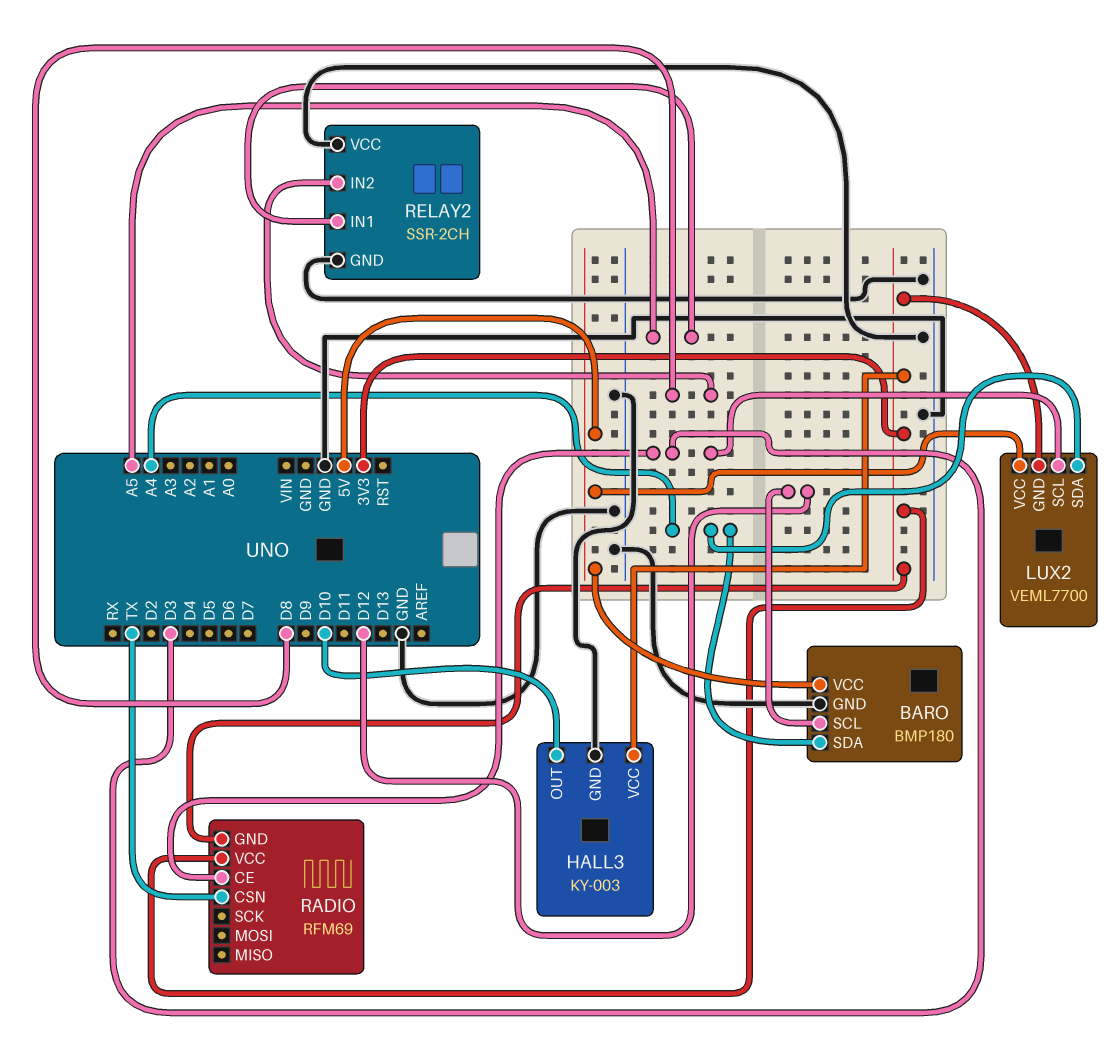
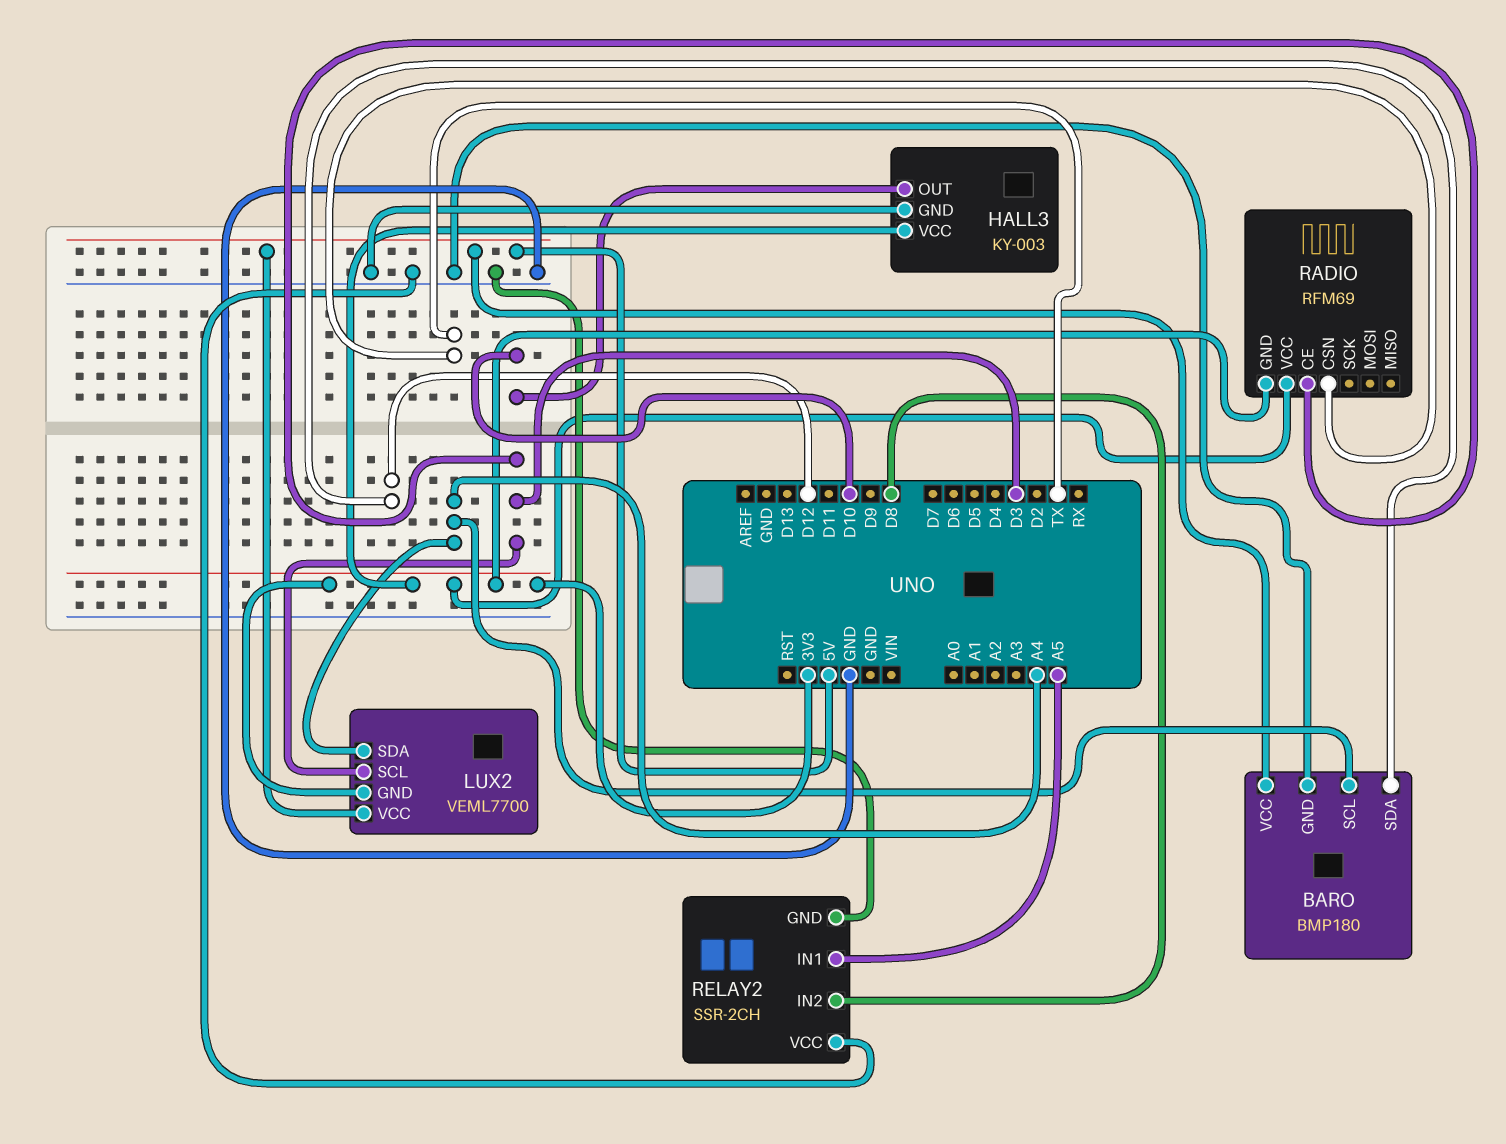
BARO pin SCL: D12 -> A4
BARO pin SDA: A4 -> D12

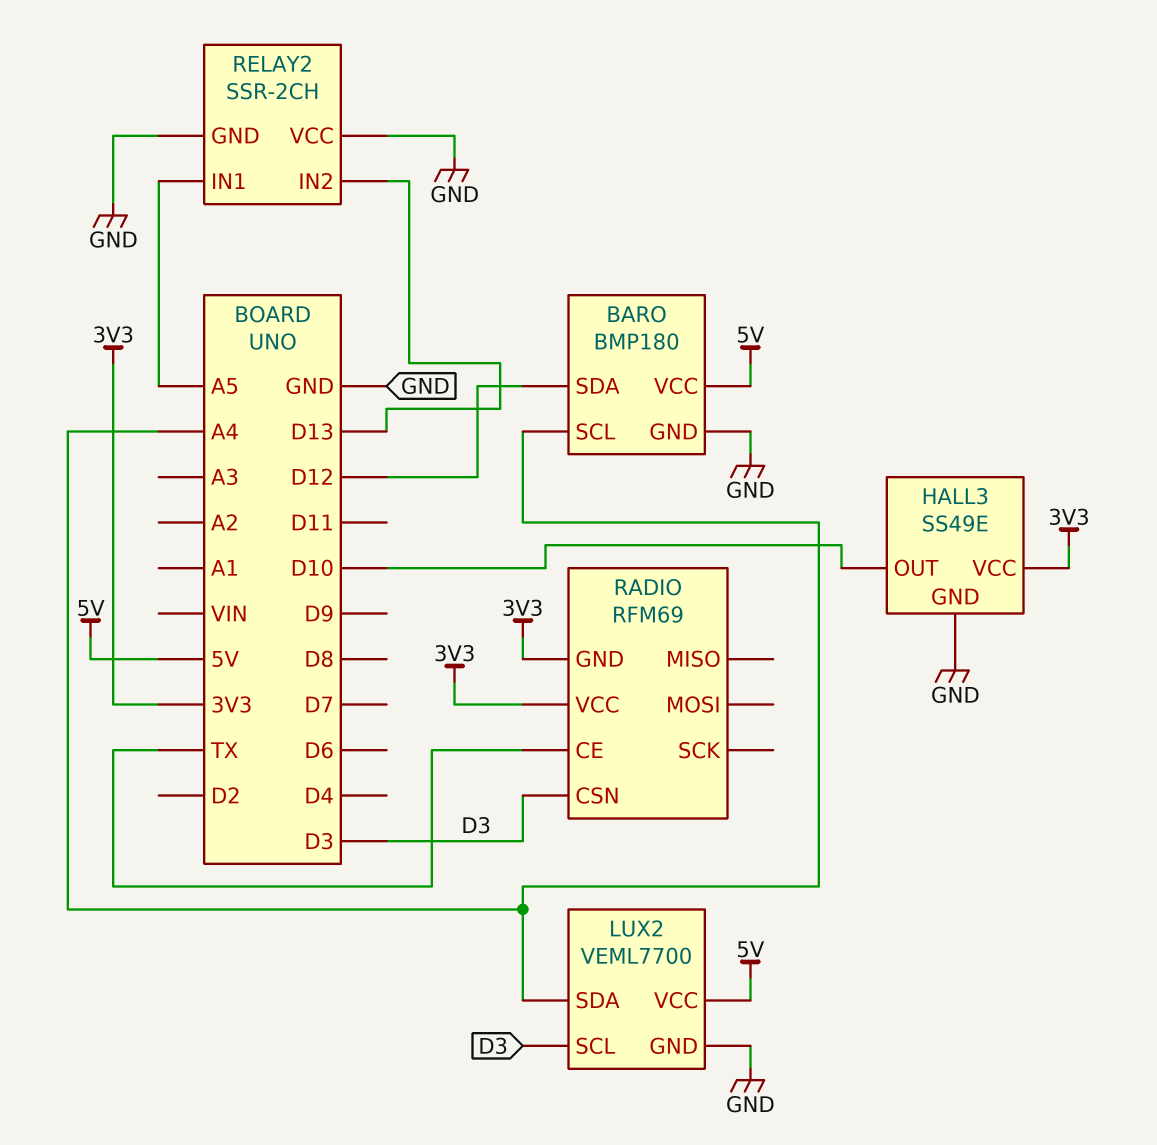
HALL3: KY-003 -> SS49E
LUX2 pin GND: 3V3 -> GND
RADIO pin CE: D3 -> TX
RADIO pin CSN: TX -> D3
RELAY2 pin IN2: D8 -> D13

